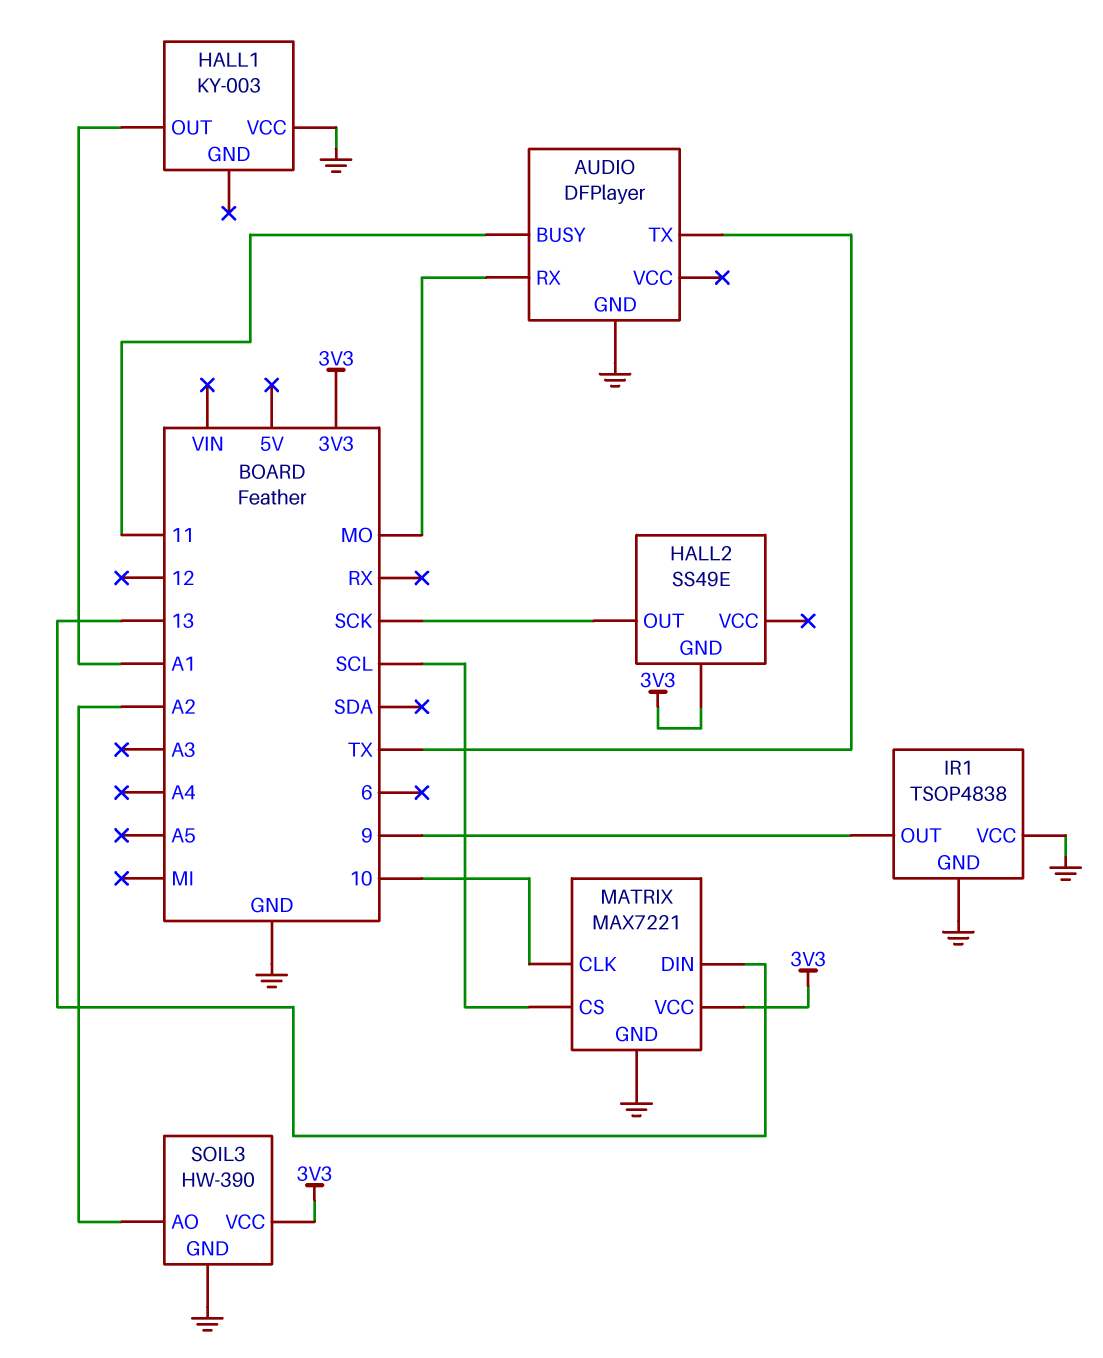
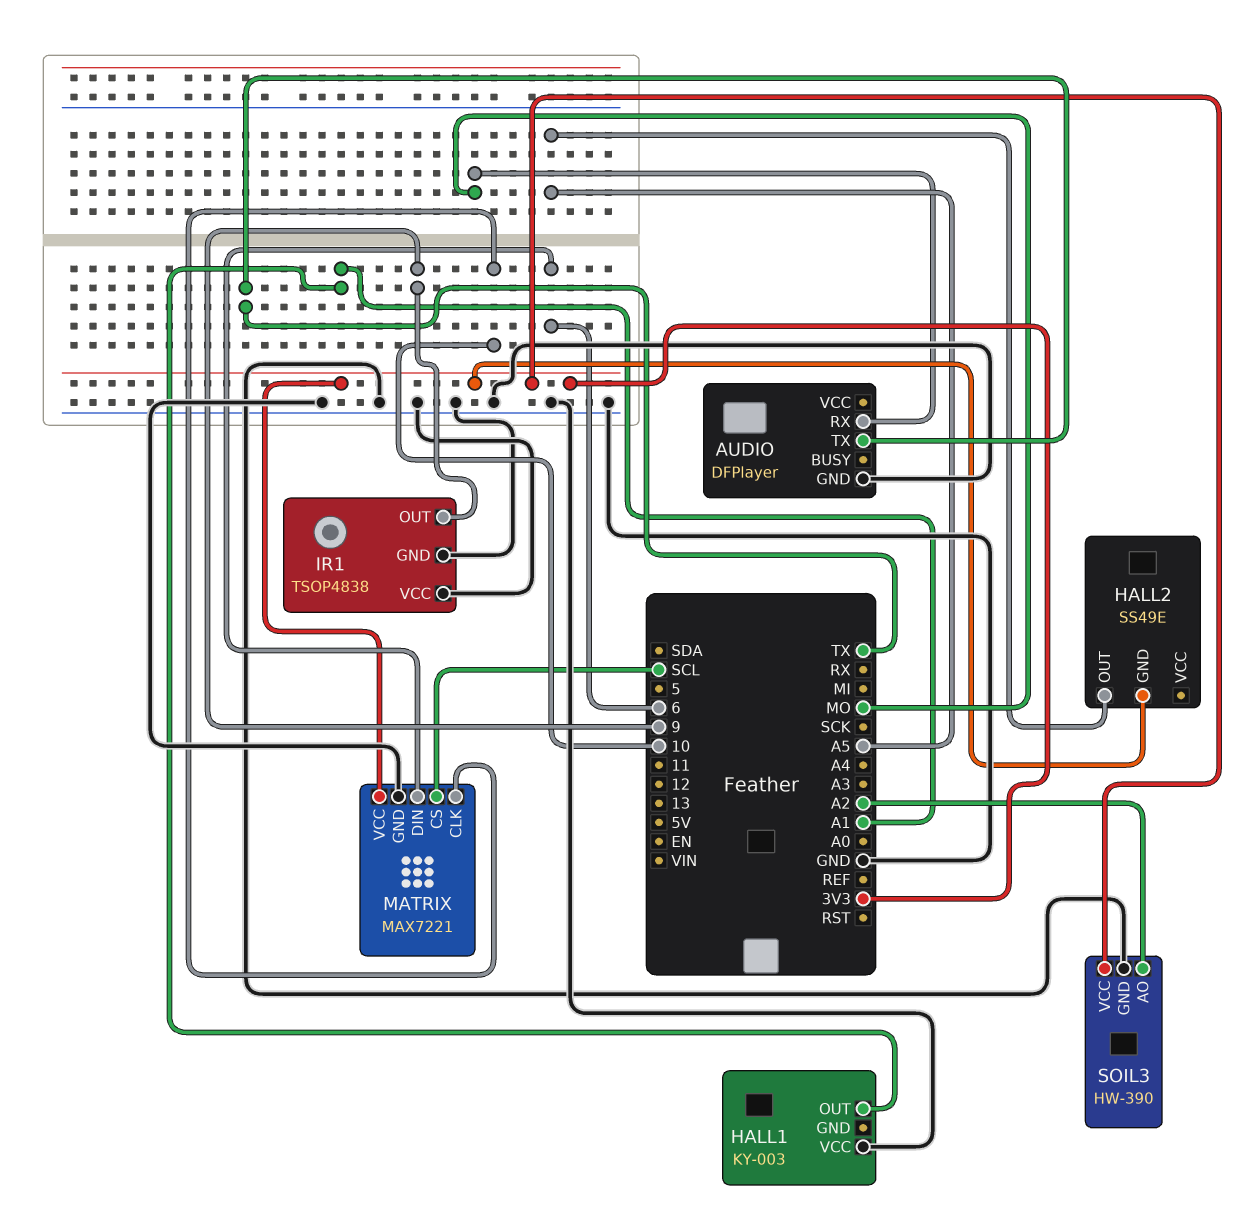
AUDIO pin BUSY: 11 -> none
HALL2 pin OUT: SCK -> A5
MATRIX pin DIN: 13 -> 6

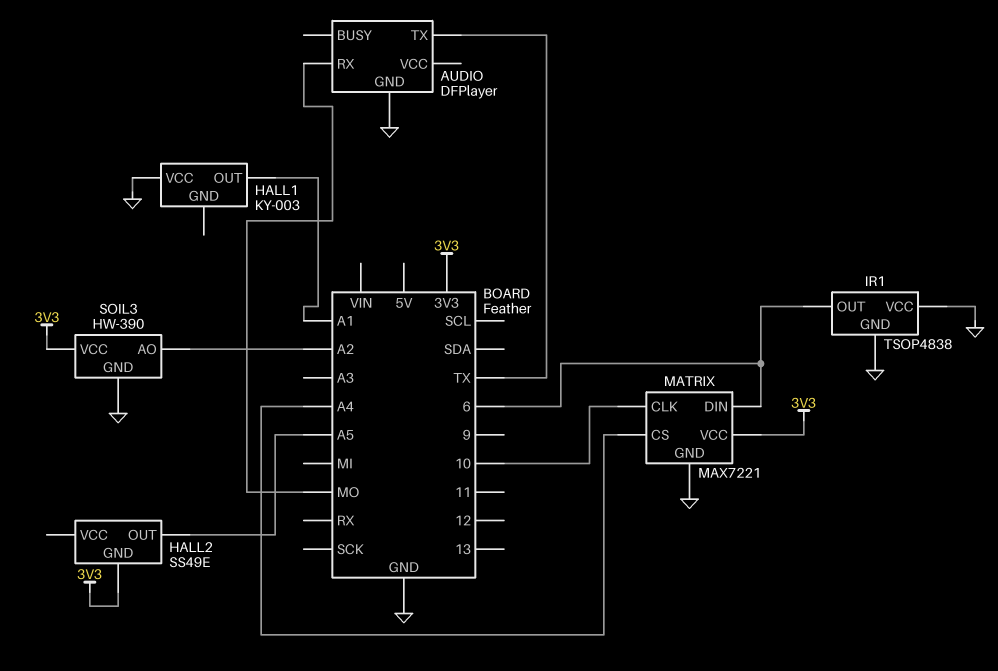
IR1 pin OUT: 9 -> 6
MATRIX pin CS: SCL -> A4

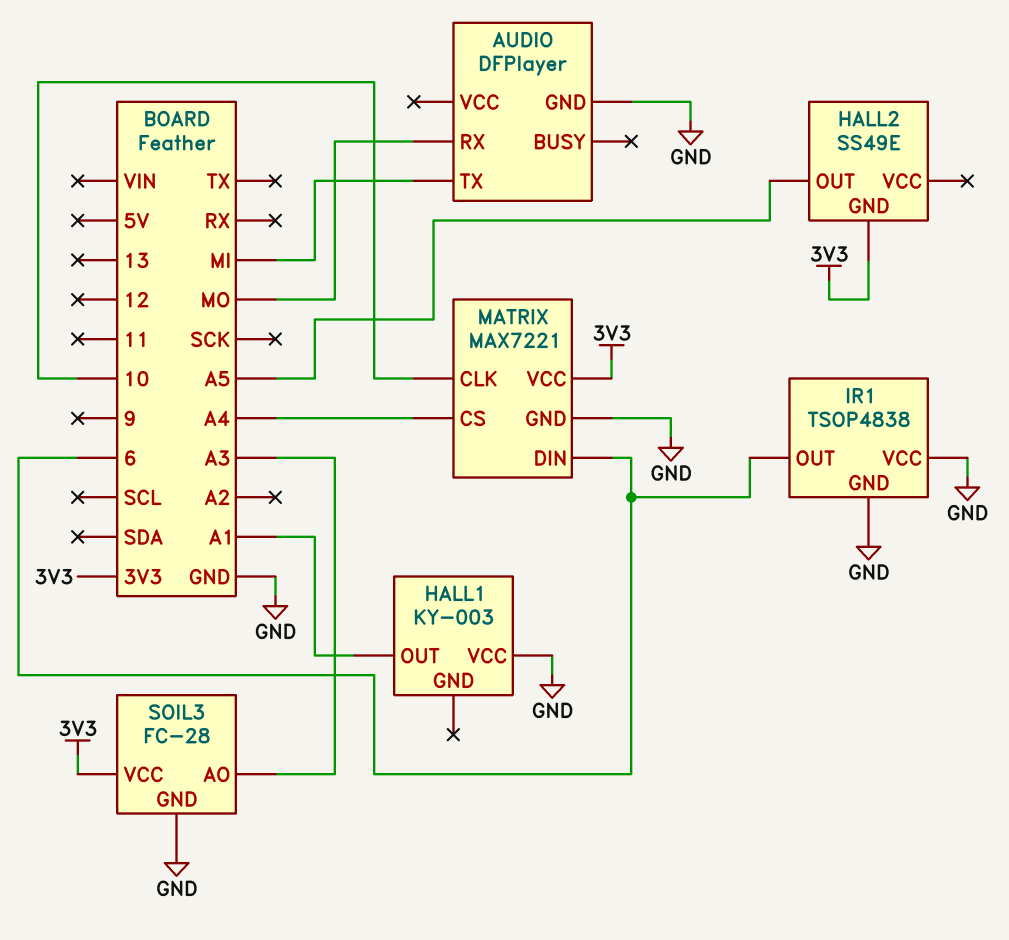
AUDIO pin TX: TX -> MI
SOIL3: HW-390 -> FC-28
SOIL3 pin AO: A2 -> A3

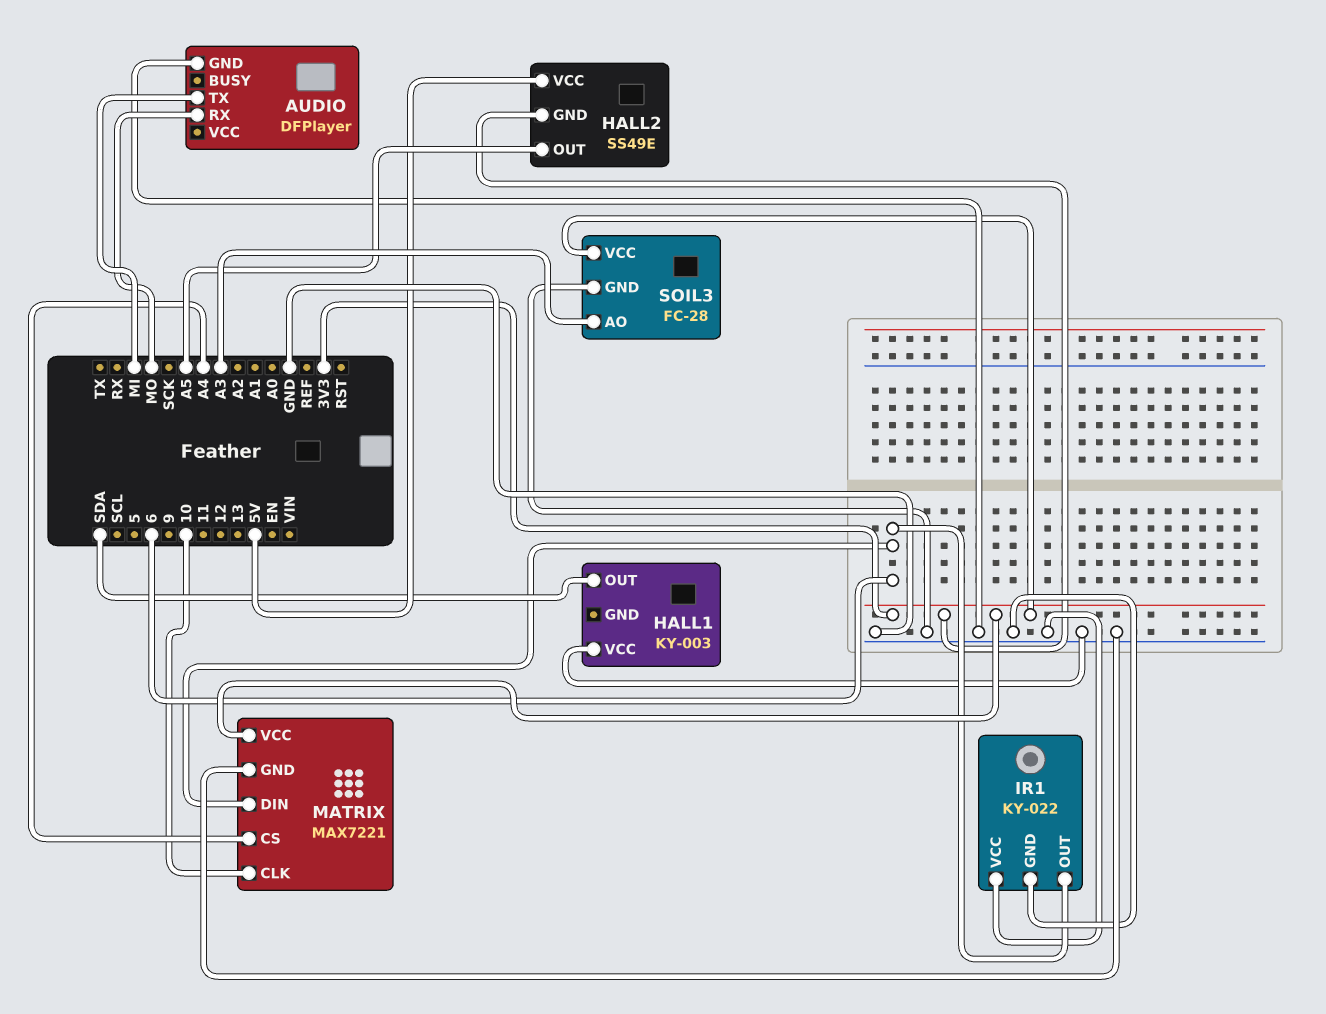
HALL1 pin OUT: A1 -> SDA
HALL2 pin VCC: none -> 5V
IR1: TSOP4838 -> KY-022

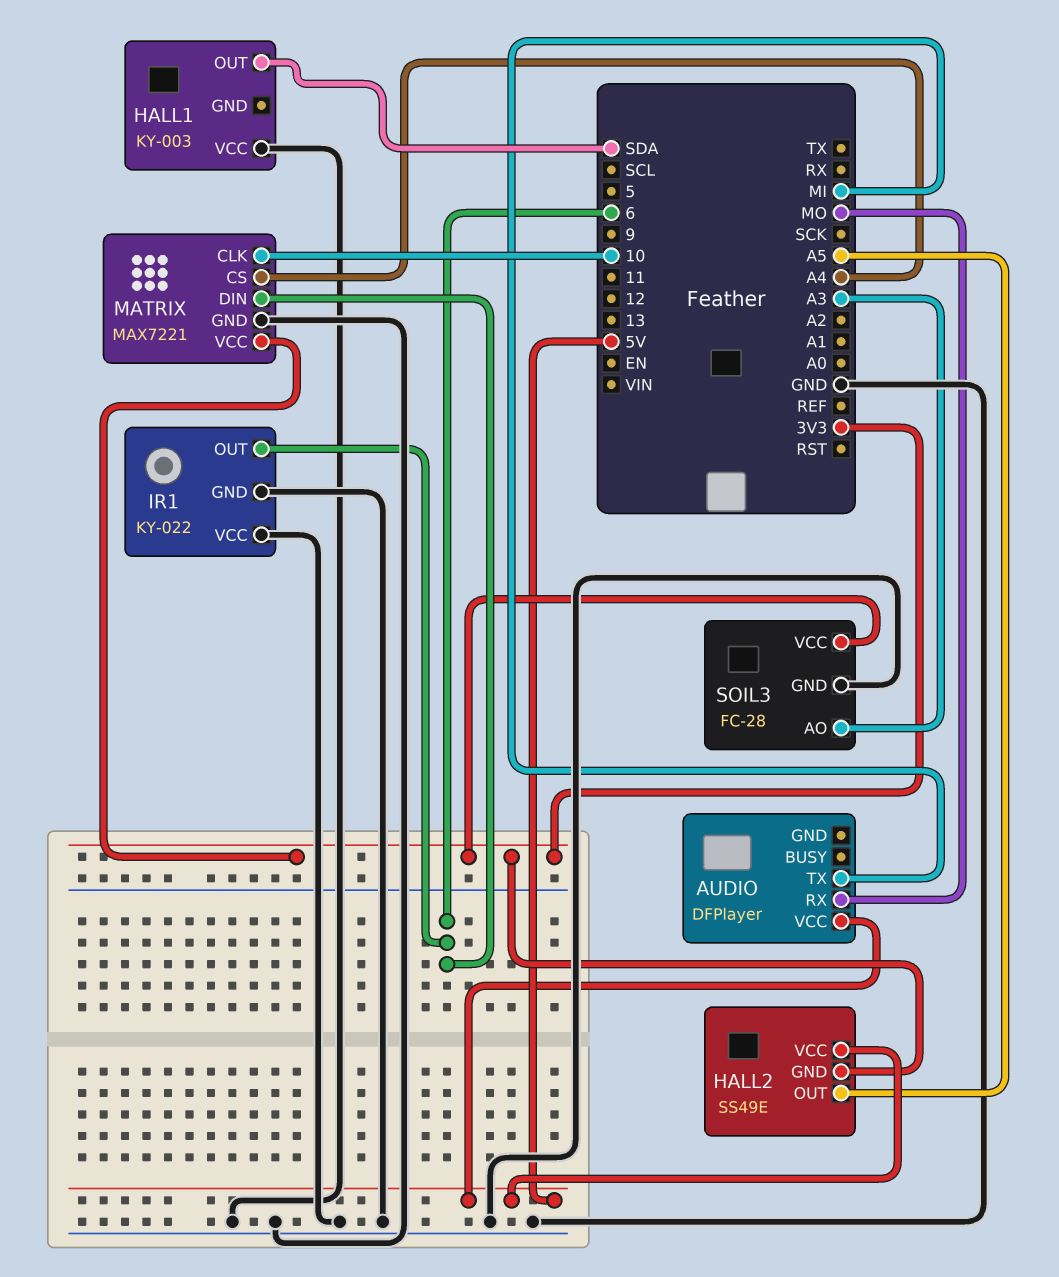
AUDIO pin GND: GND -> none
AUDIO pin VCC: none -> 5V

